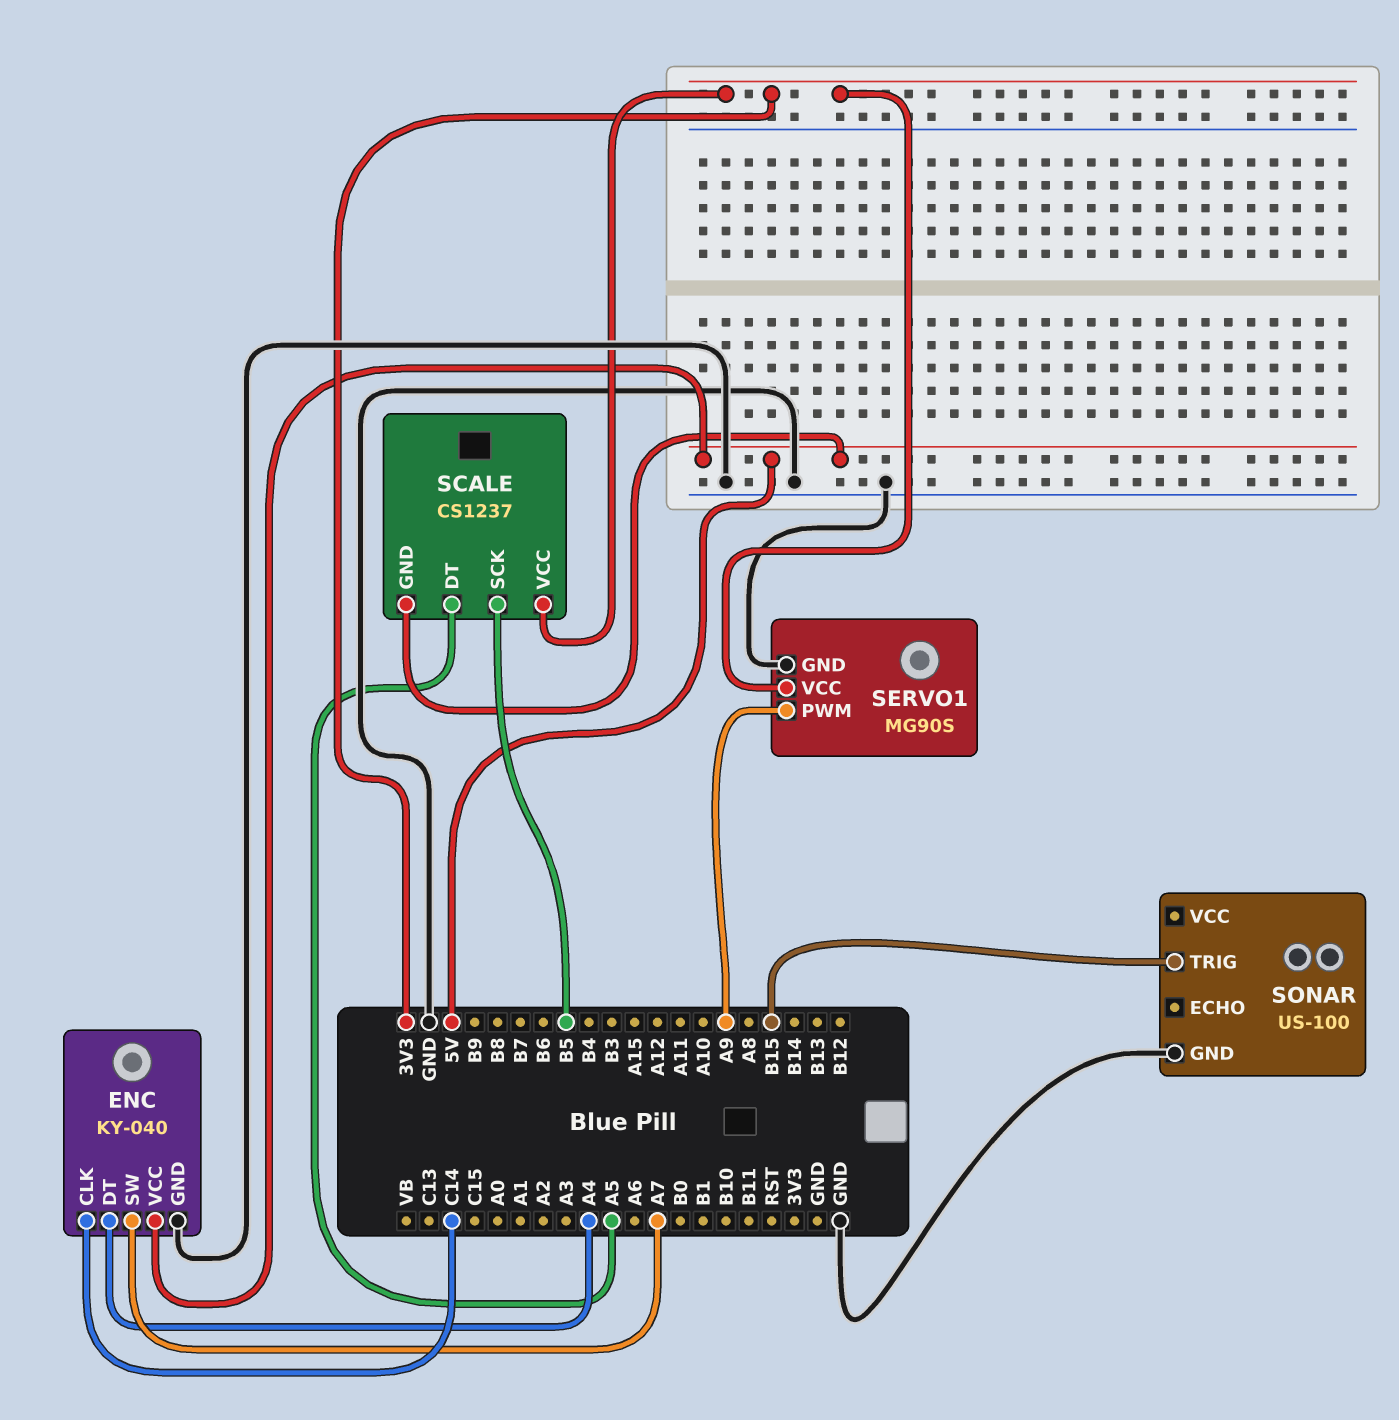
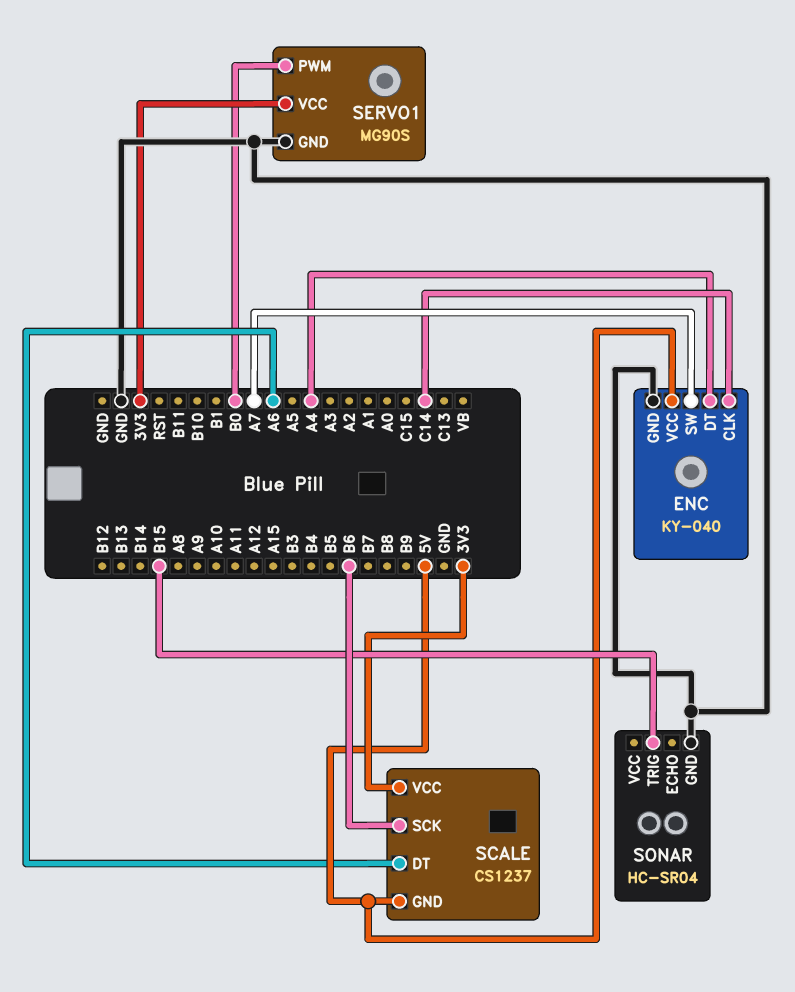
SCALE pin DT: A5 -> A6
SCALE pin SCK: B5 -> B6
SERVO1 pin PWM: A9 -> B0
SONAR: US-100 -> HC-SR04

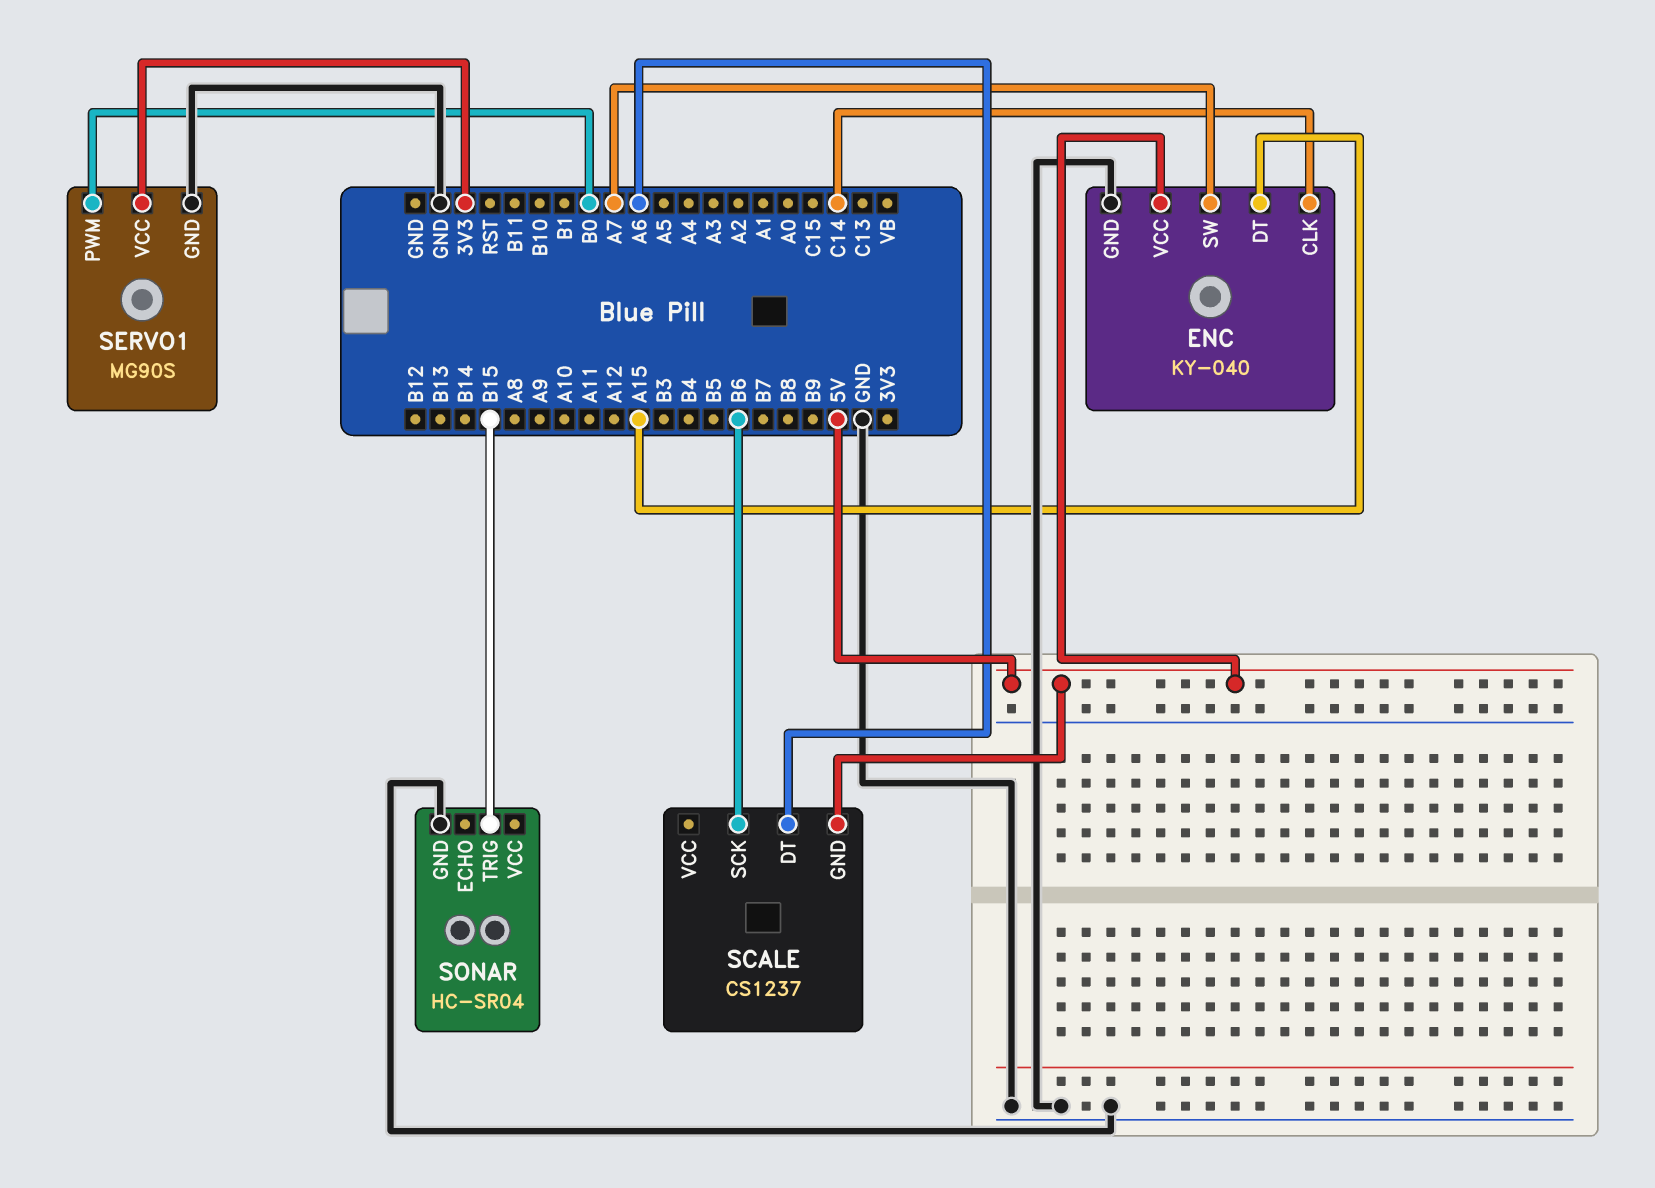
ENC pin DT: A4 -> A15
SCALE pin VCC: 3V3 -> none

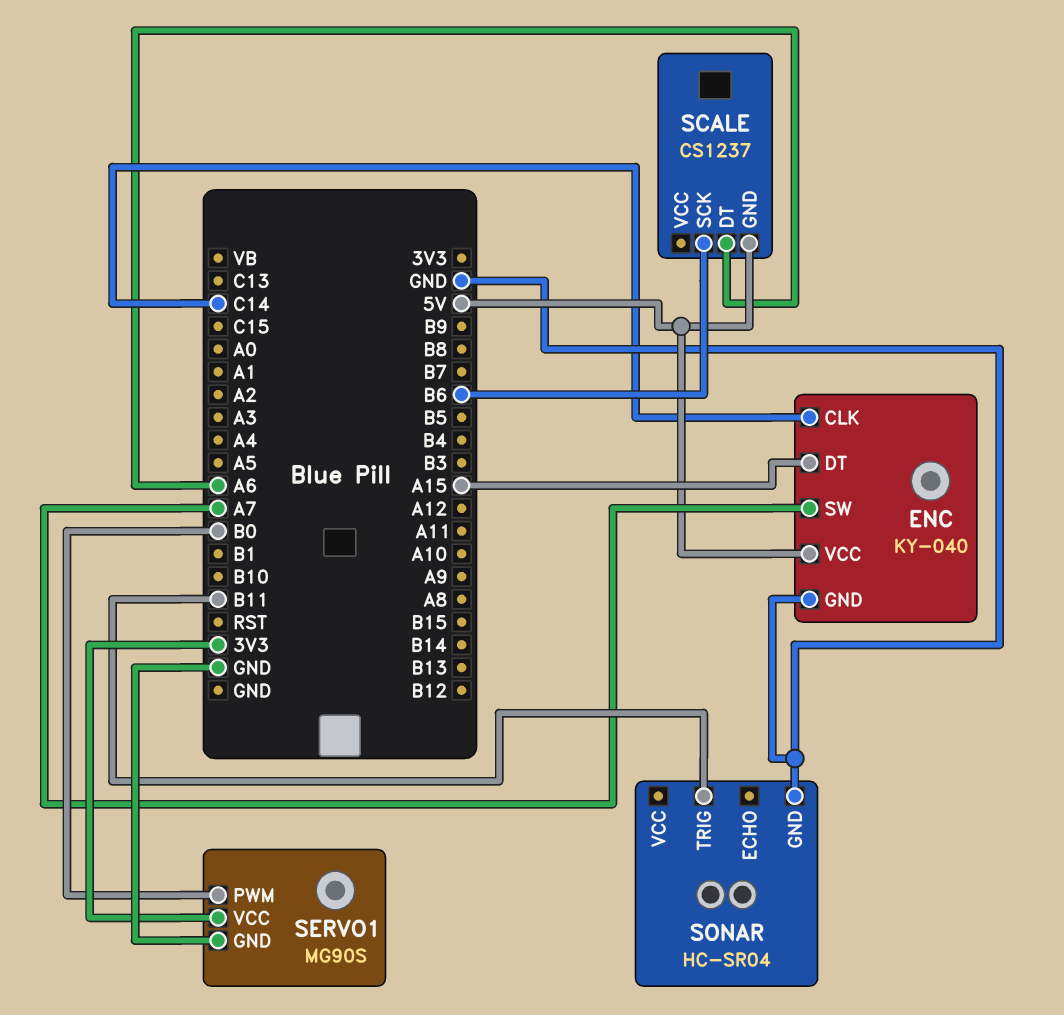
SONAR pin TRIG: B15 -> B11

